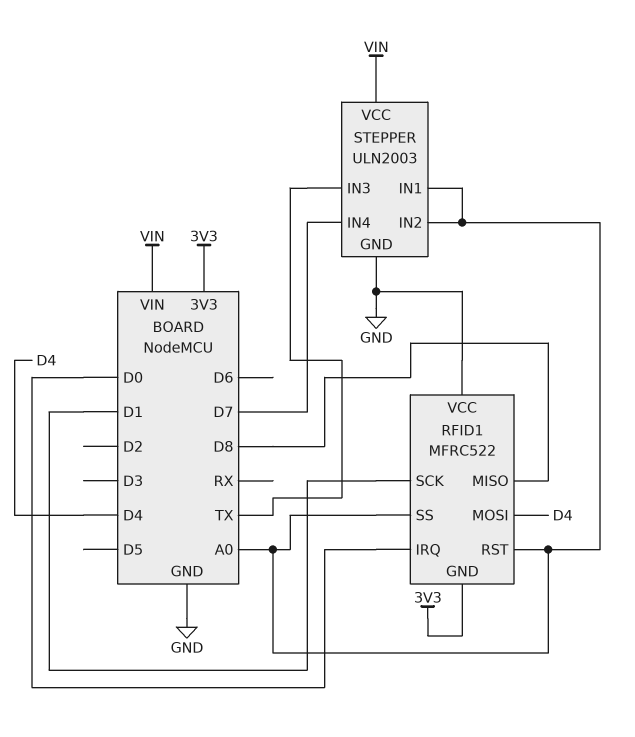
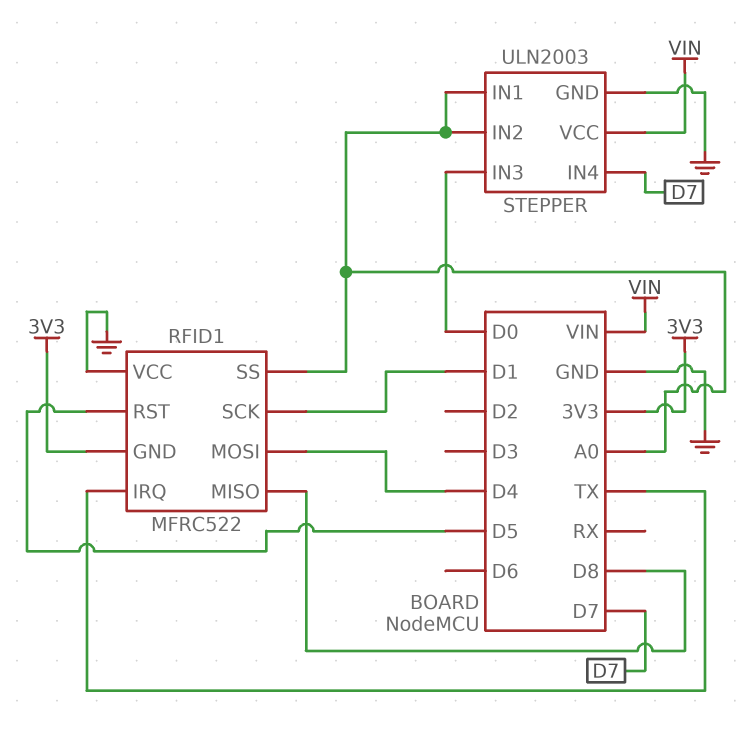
RFID1 pin IRQ: D0 -> TX
RFID1 pin RST: A0 -> D5
STEPPER pin IN3: TX -> D0

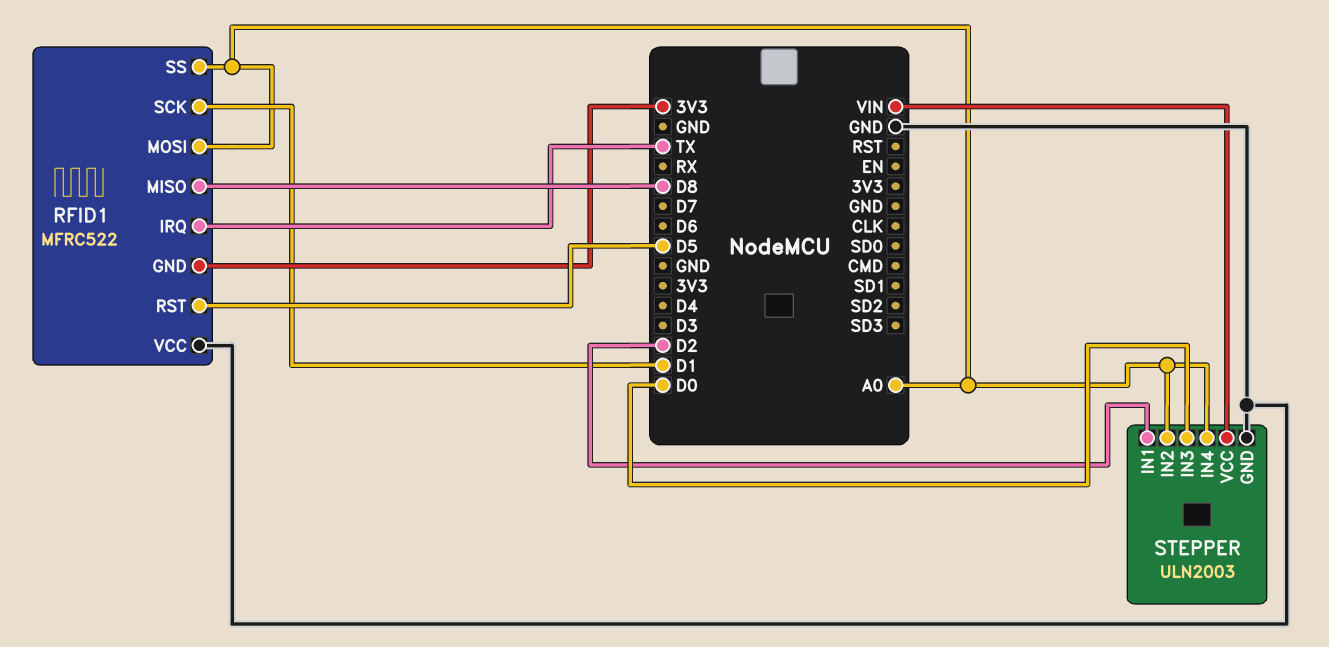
RFID1 pin MOSI: D4 -> A0
STEPPER pin IN1: A0 -> D2
STEPPER pin IN4: D7 -> A0

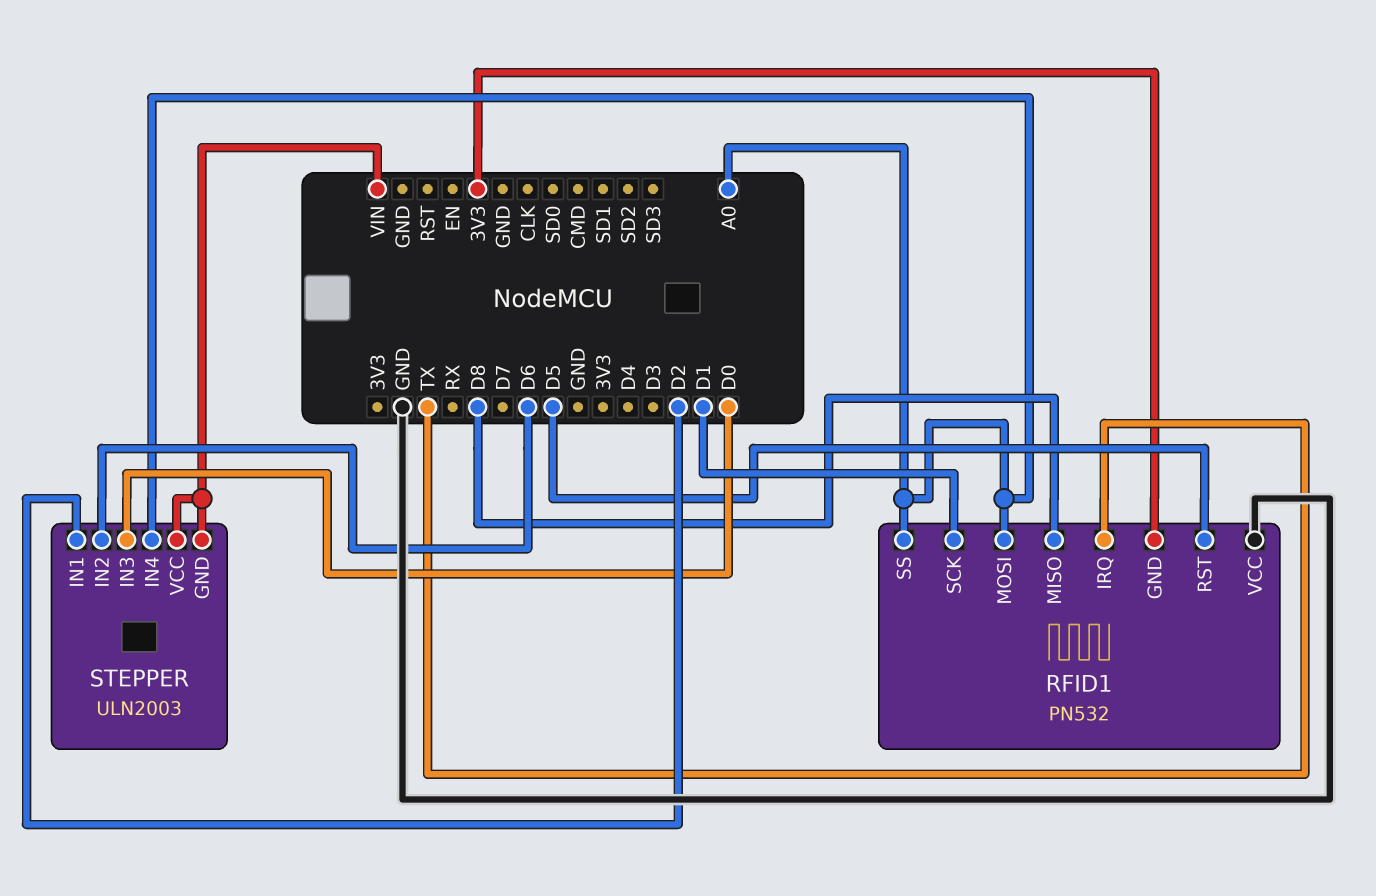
RFID1: MFRC522 -> PN532
STEPPER pin GND: GND -> VIN
STEPPER pin IN2: A0 -> D6

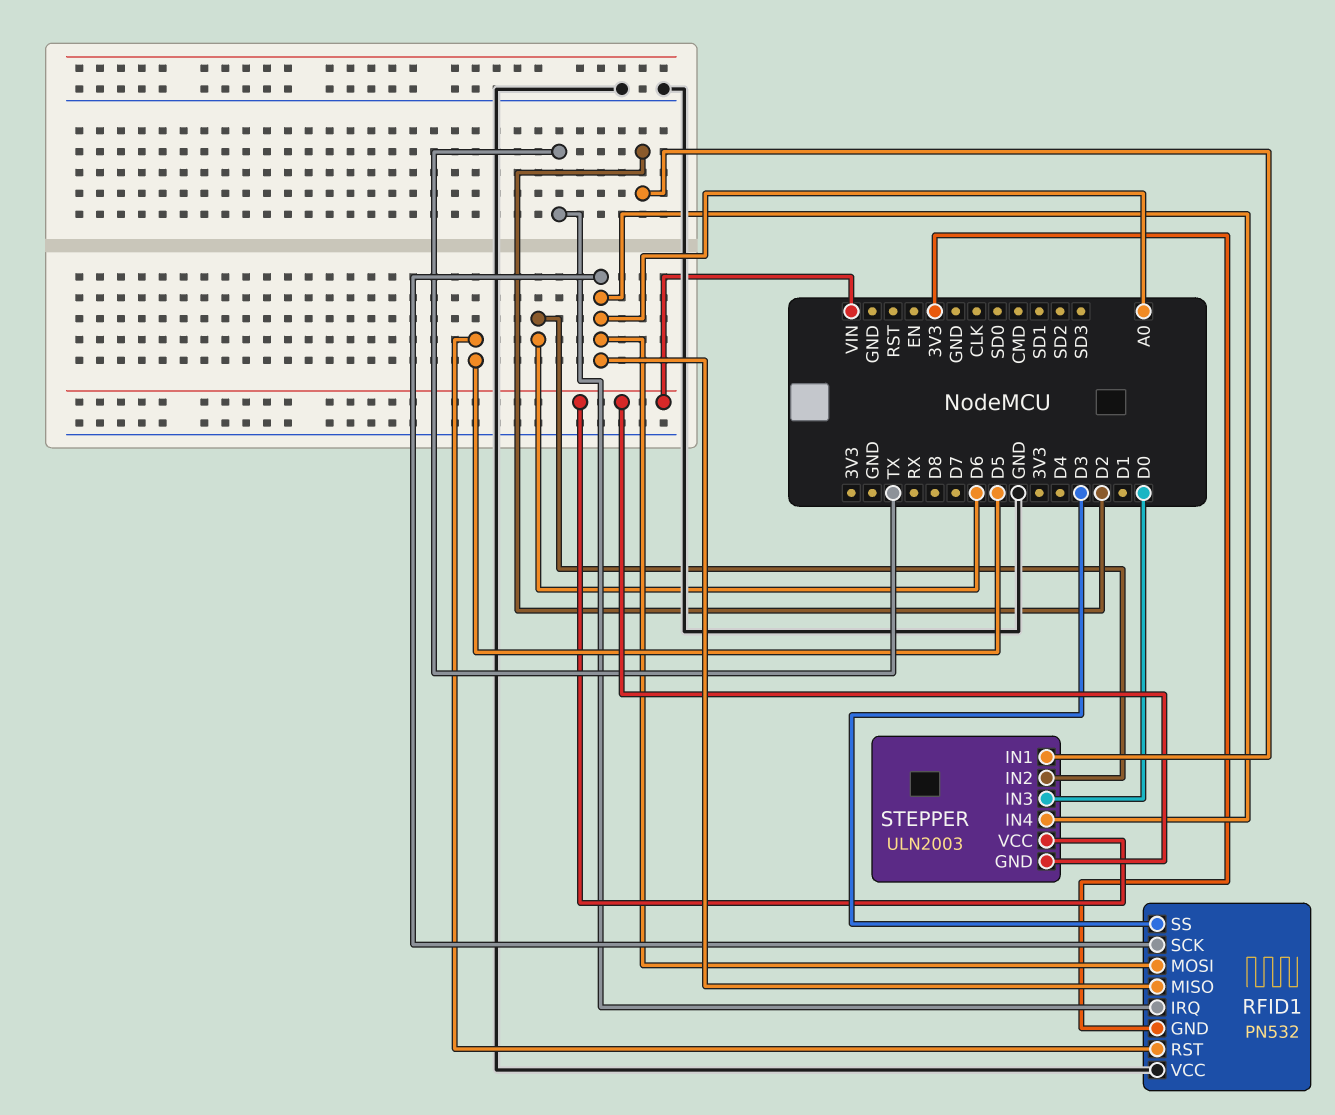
RFID1 pin MISO: D8 -> A0
RFID1 pin SCK: D1 -> A0
RFID1 pin SS: A0 -> D3

